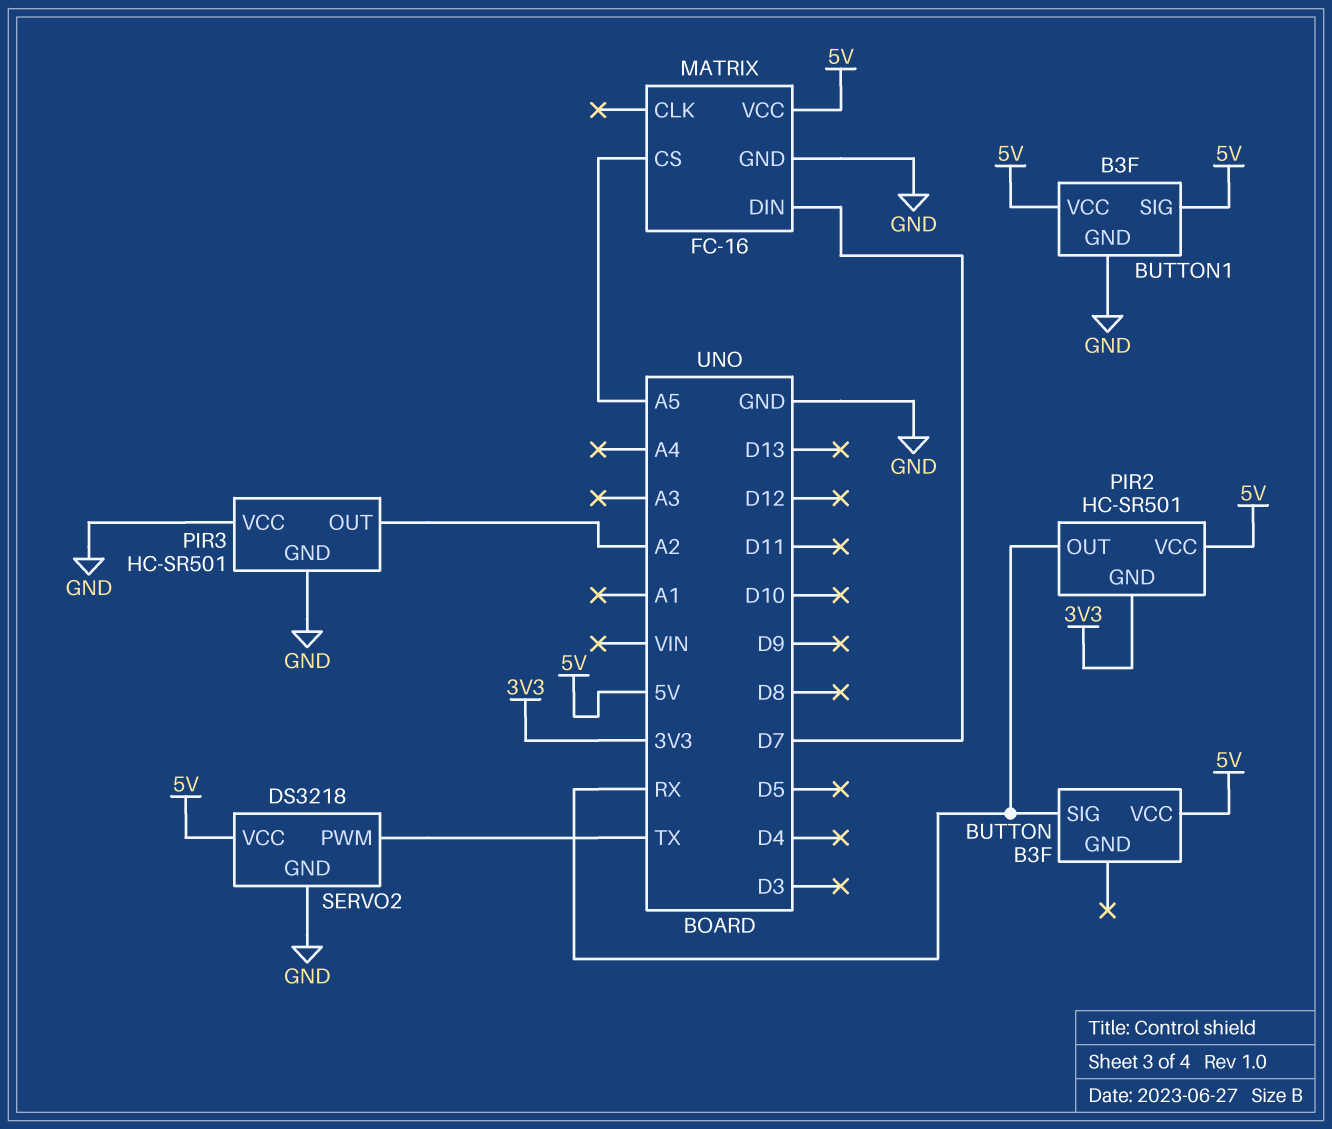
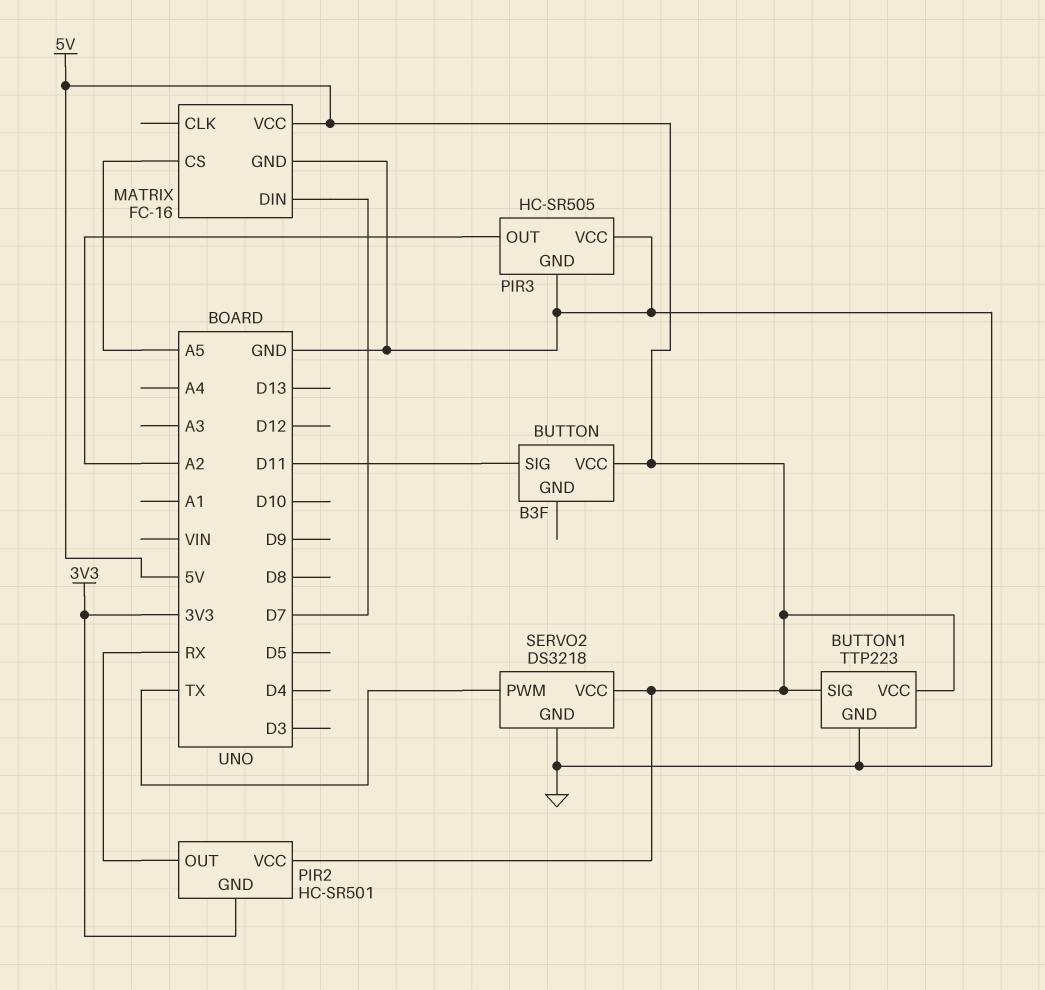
BUTTON pin SIG: RX -> D11
BUTTON1: B3F -> TTP223
PIR3: HC-SR501 -> HC-SR505

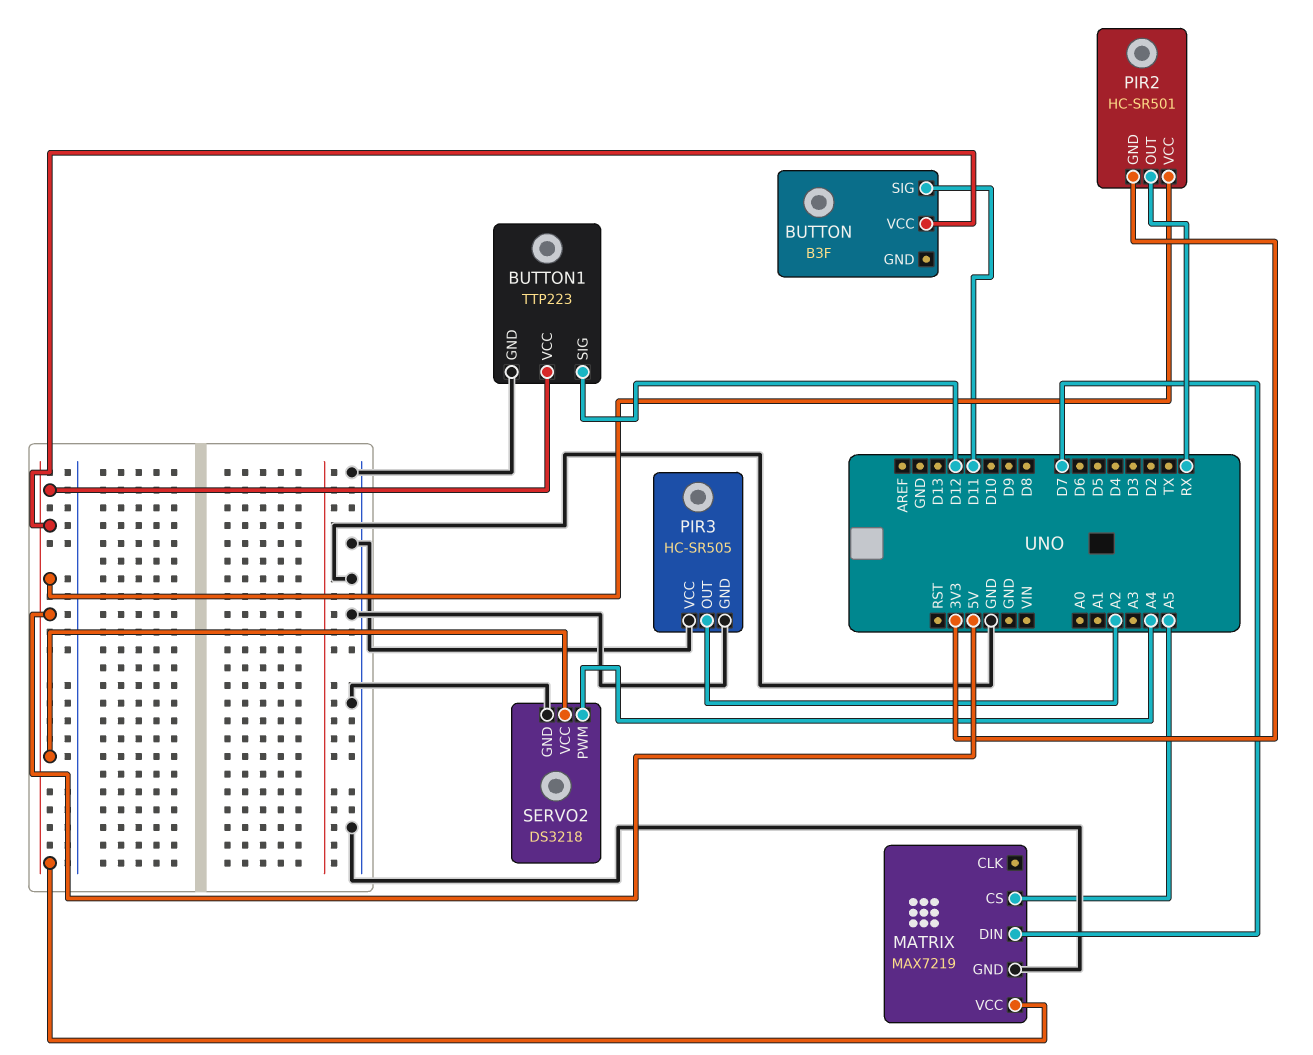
BUTTON1 pin SIG: 5V -> D12
MATRIX: FC-16 -> MAX7219
SERVO2 pin PWM: TX -> A4

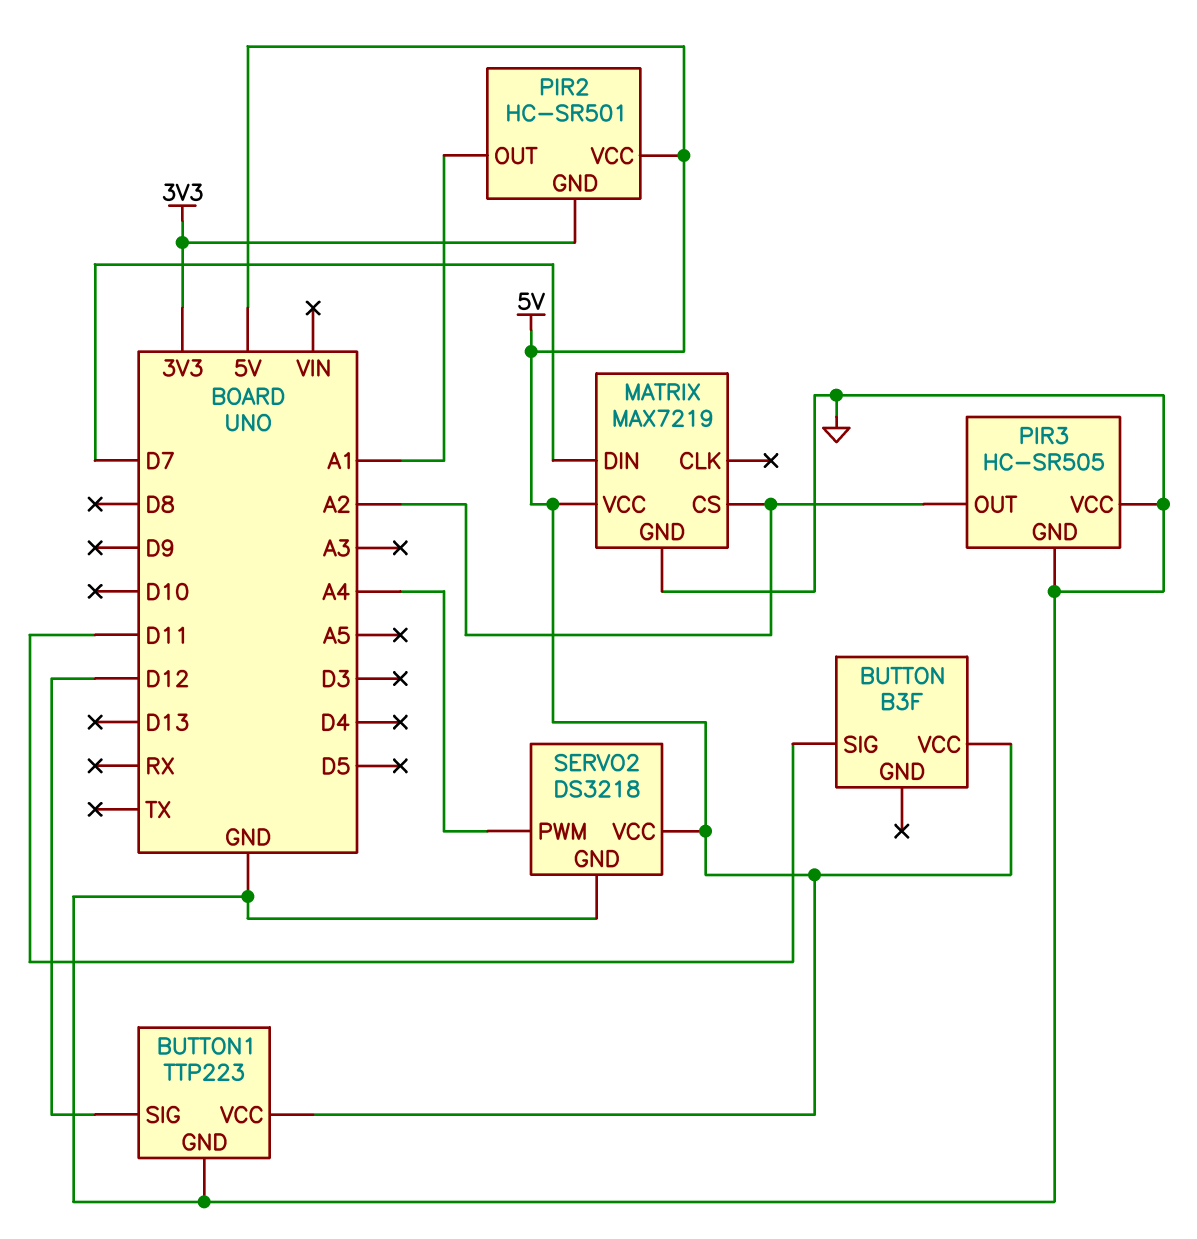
MATRIX pin CS: A5 -> A2
PIR2 pin OUT: RX -> A1

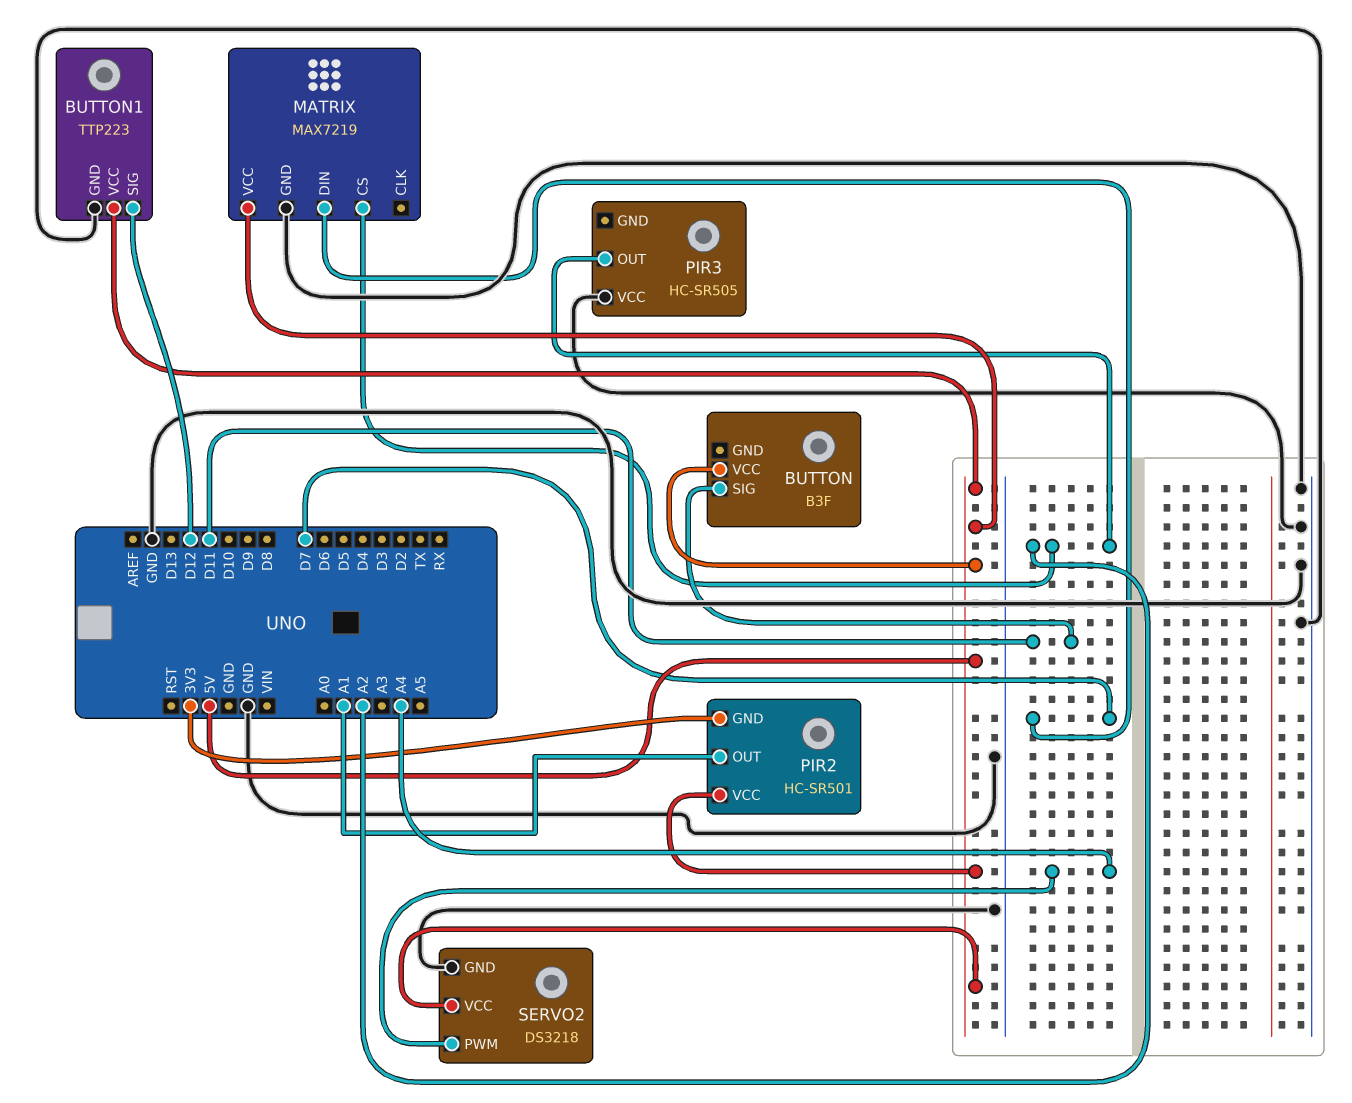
PIR3 pin GND: GND -> none

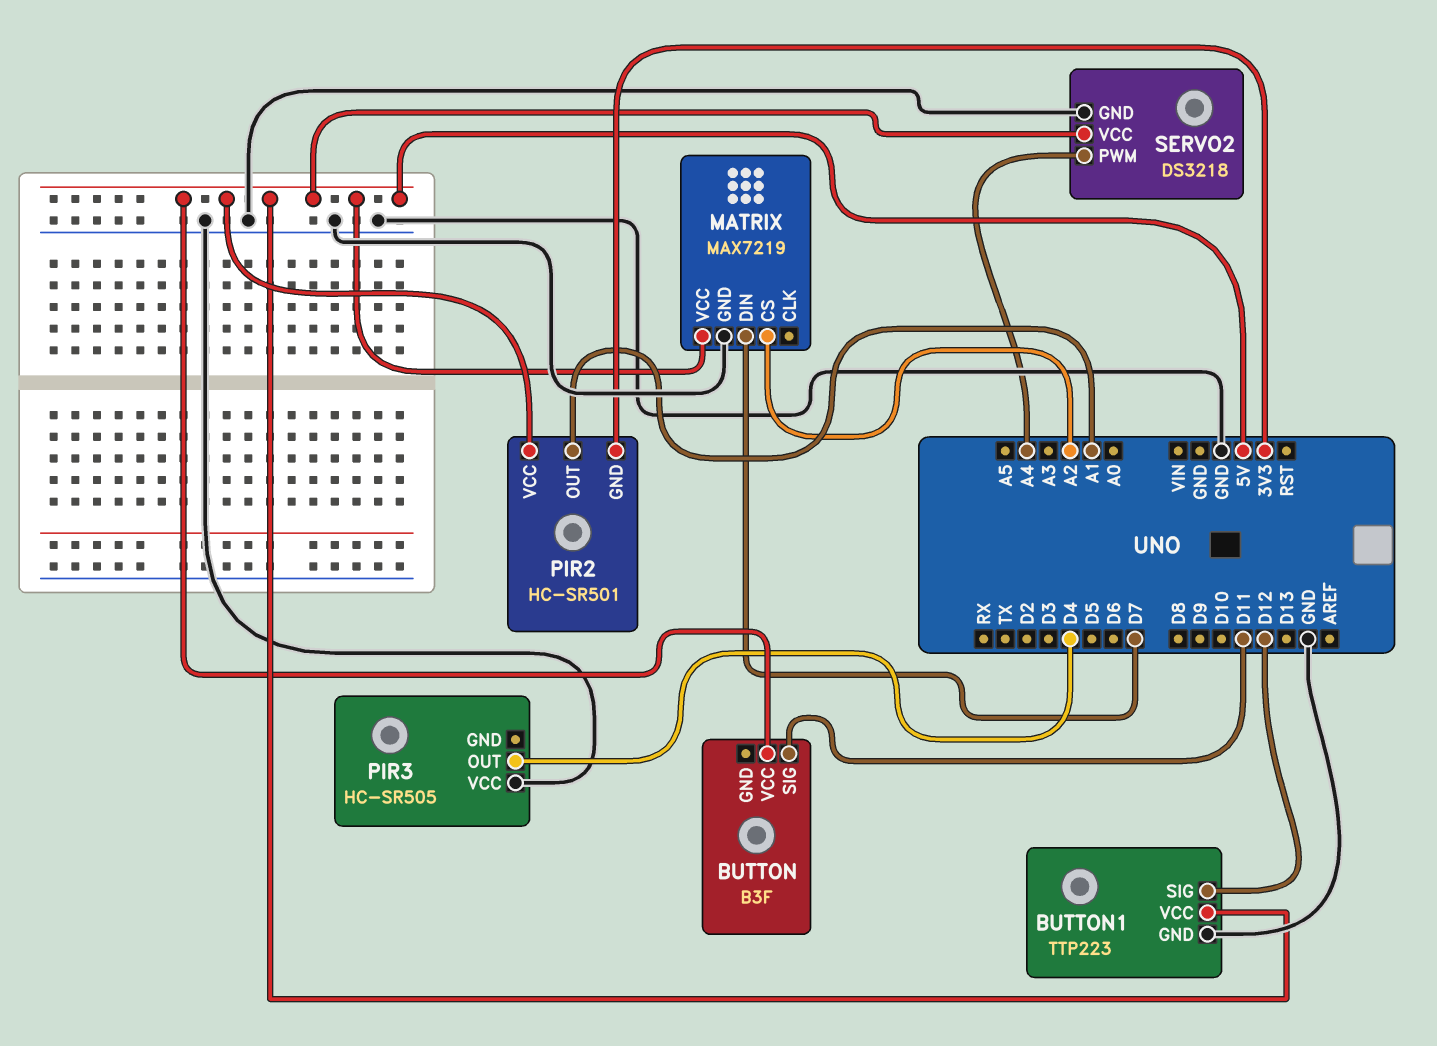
PIR3 pin OUT: A2 -> D4

